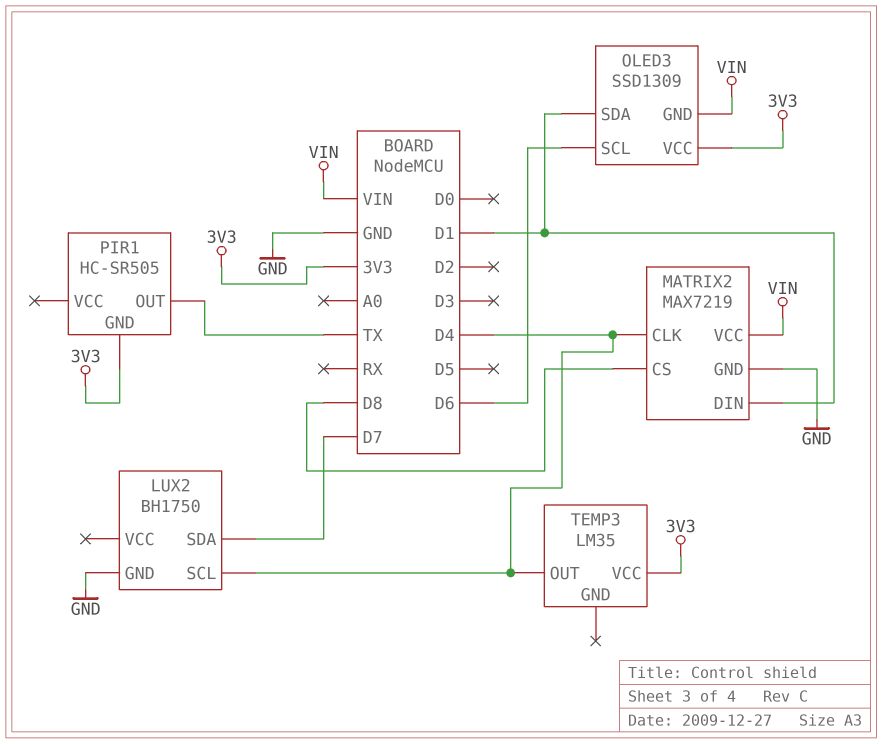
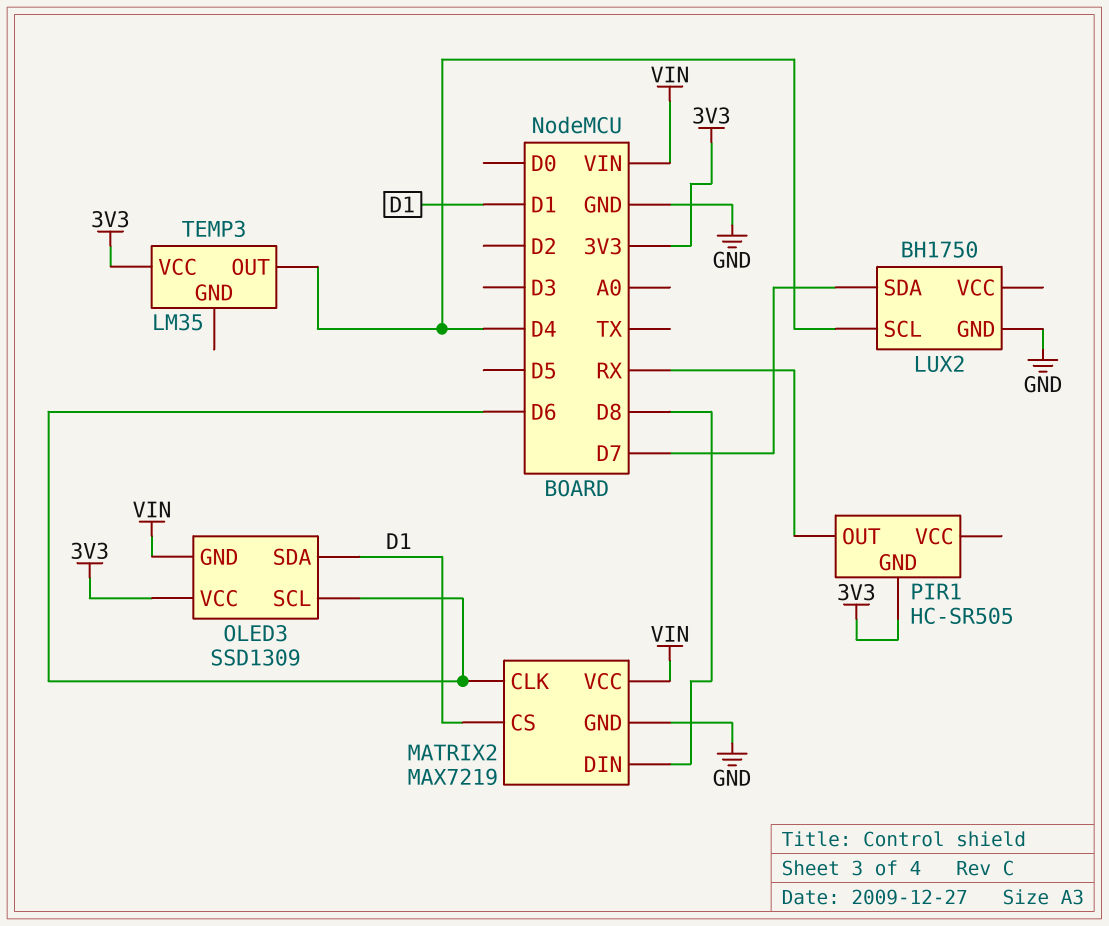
MATRIX2 pin CLK: D4 -> D6
MATRIX2 pin CS: D8 -> D1
MATRIX2 pin DIN: D1 -> D8
PIR1 pin OUT: TX -> RX

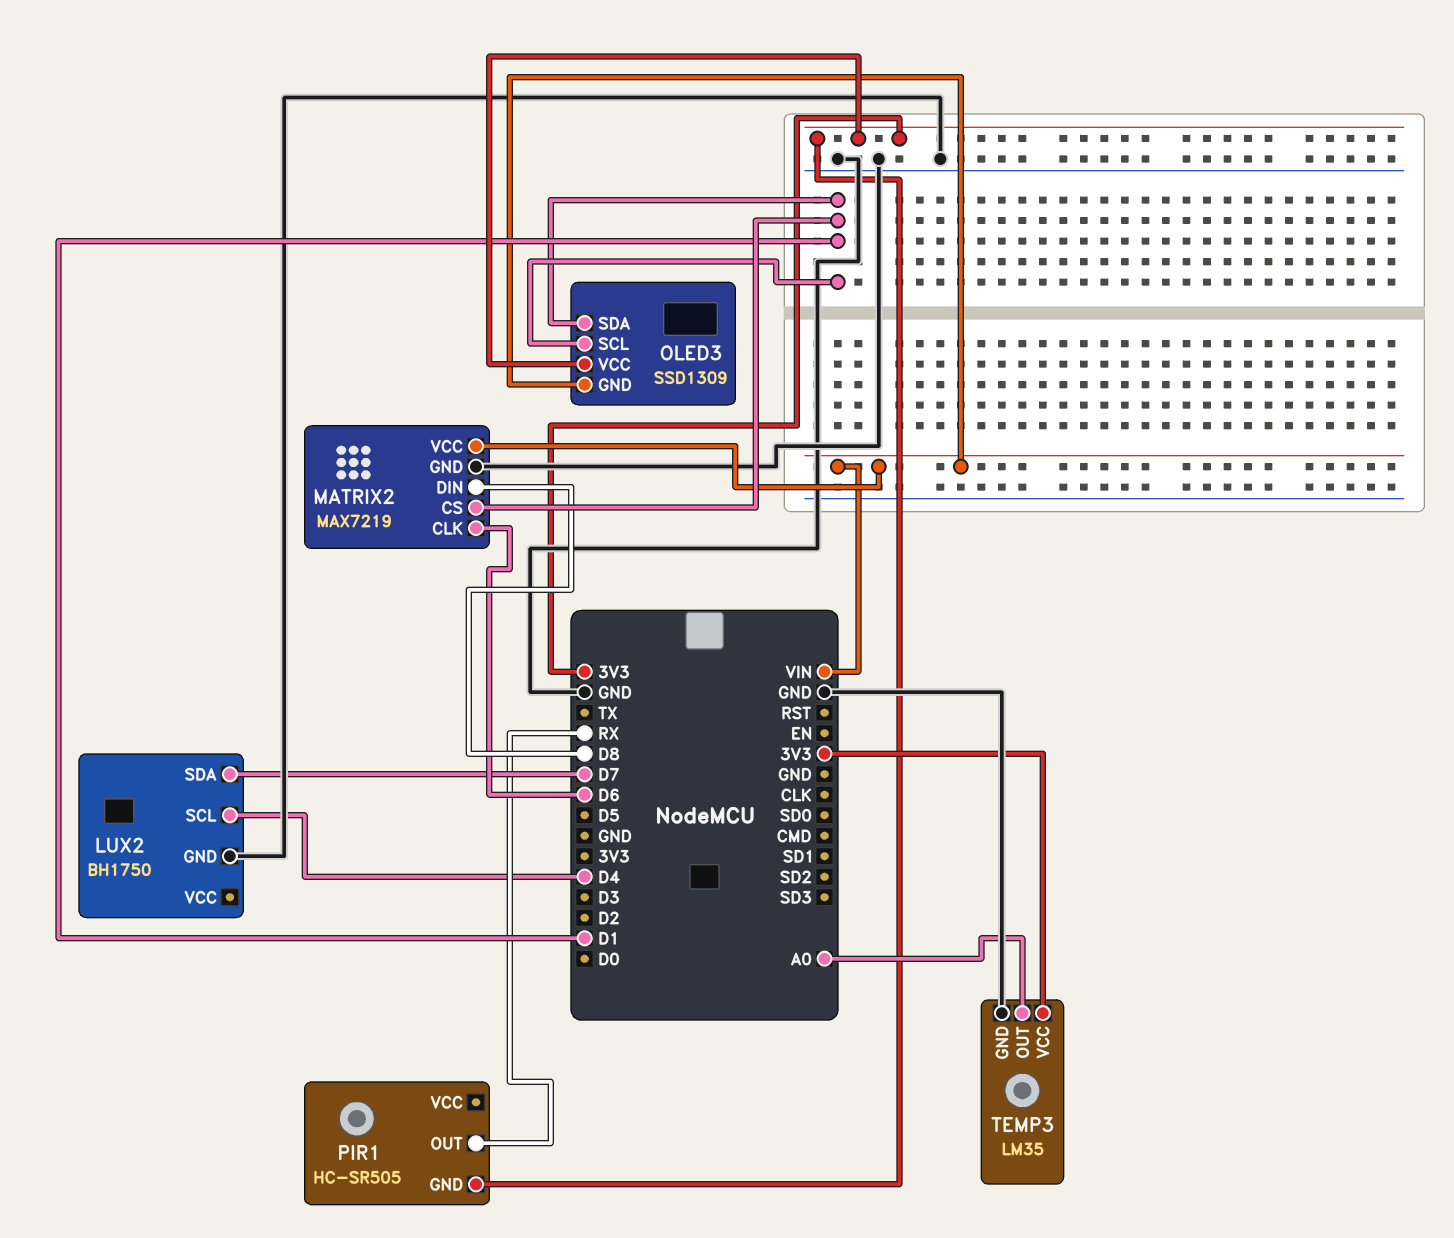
OLED3 pin SCL: D6 -> D1
TEMP3 pin GND: none -> GND
TEMP3 pin OUT: D4 -> A0

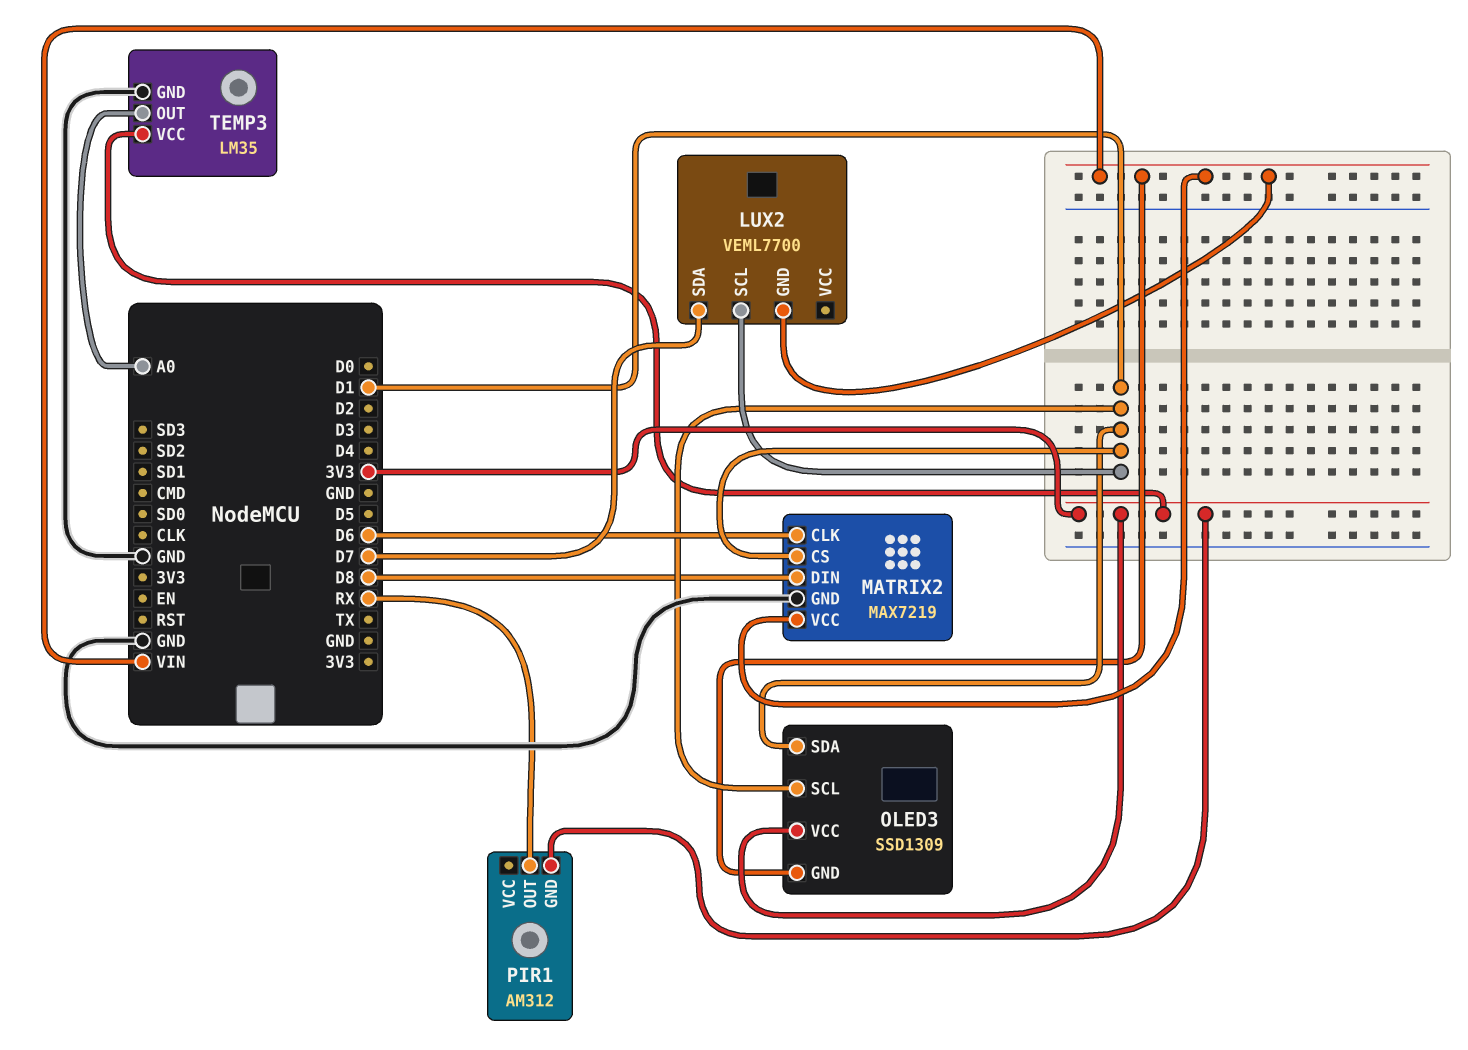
LUX2: BH1750 -> VEML7700
LUX2 pin GND: GND -> VIN
LUX2 pin SCL: D4 -> D1
PIR1: HC-SR505 -> AM312

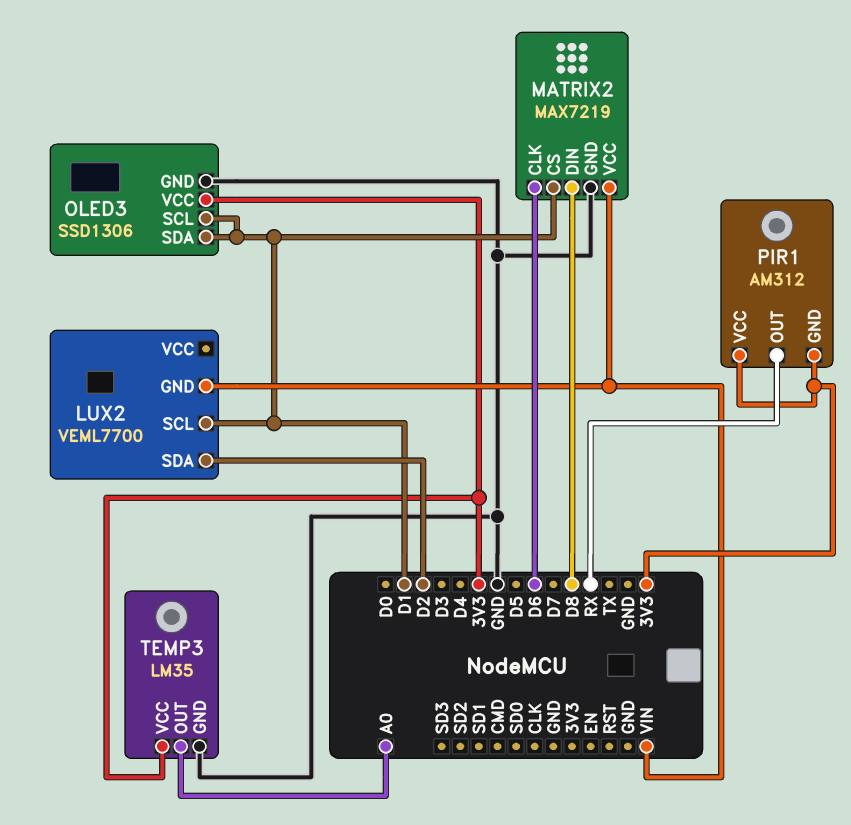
LUX2 pin SDA: D7 -> D2
OLED3: SSD1309 -> SSD1306
OLED3 pin GND: VIN -> GND
PIR1 pin VCC: none -> 3V3

